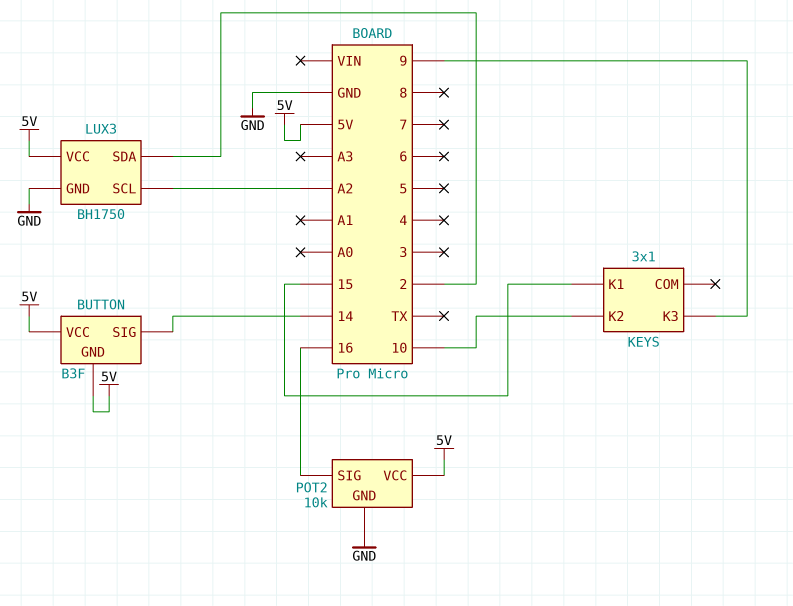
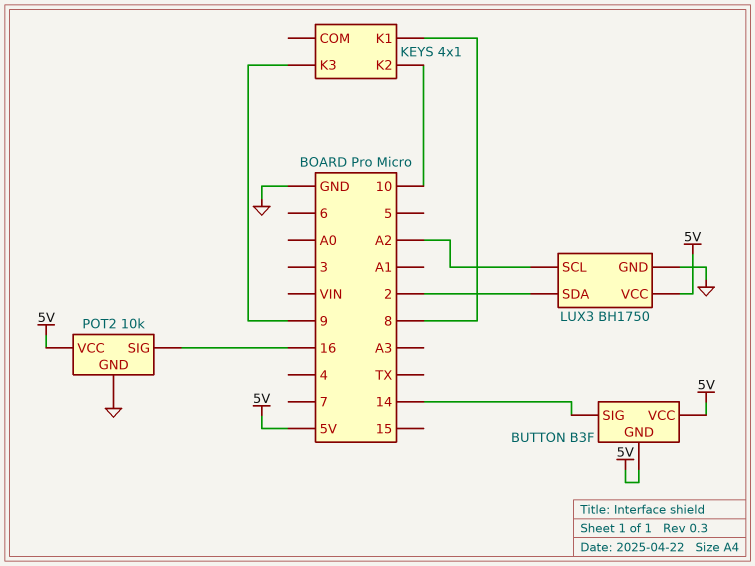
KEYS: 3x1 -> 4x1
KEYS pin K1: 15 -> 8

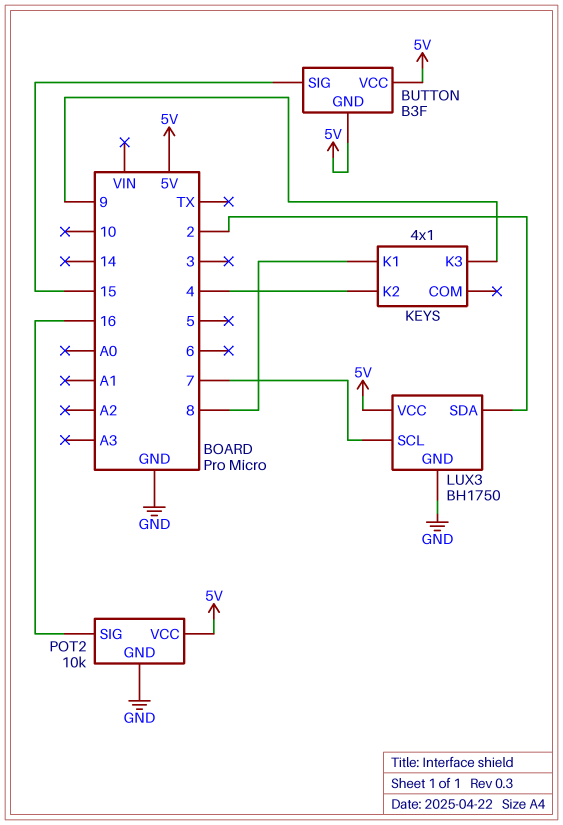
BUTTON pin SIG: 14 -> 15
KEYS pin K2: 10 -> 4
LUX3 pin SCL: A2 -> 7

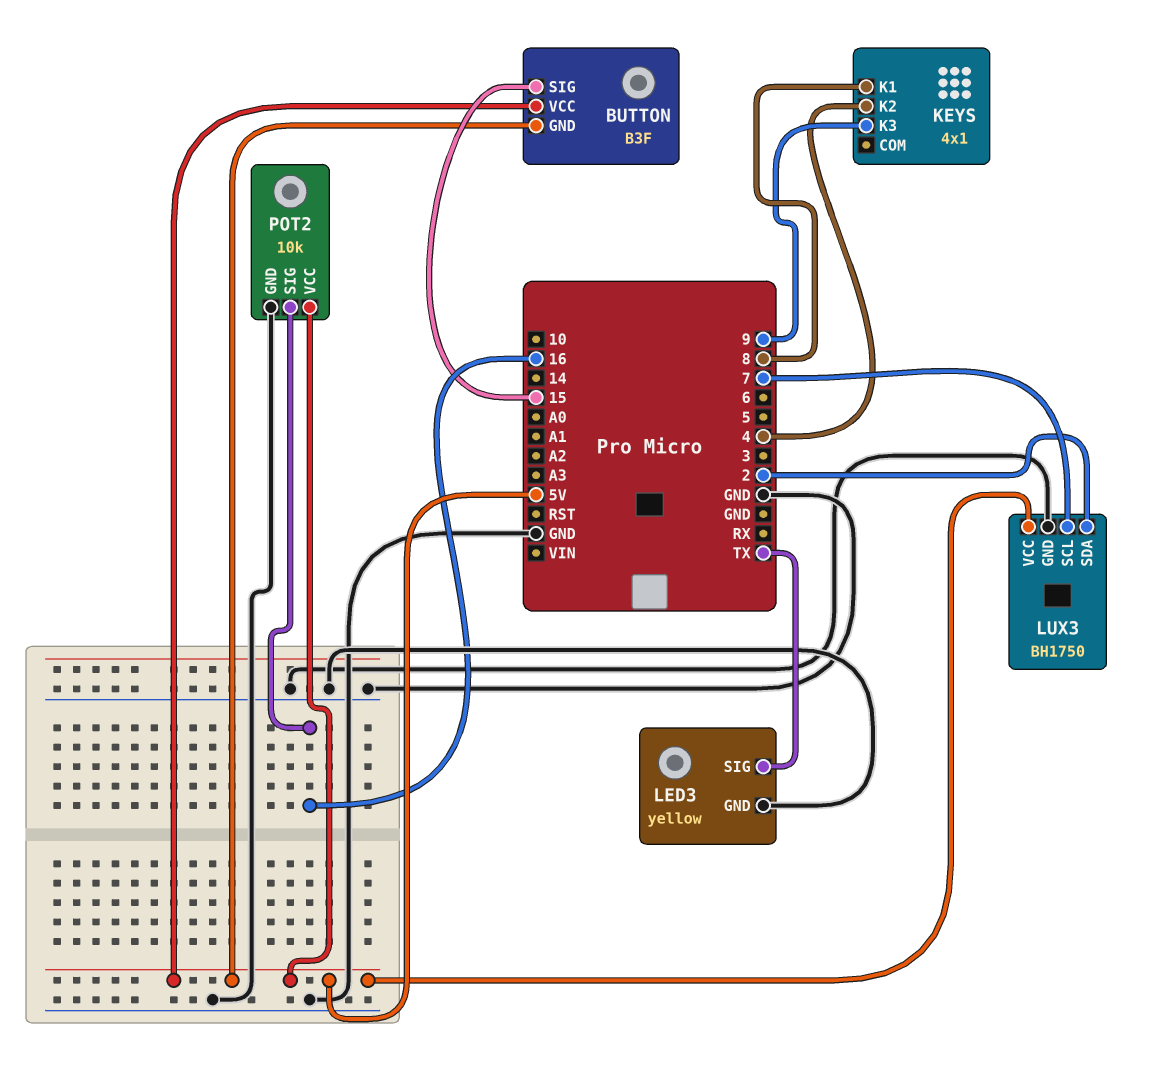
LED3: none -> yellow
LED3 pin GND: none -> GND
LED3 pin SIG: none -> TX

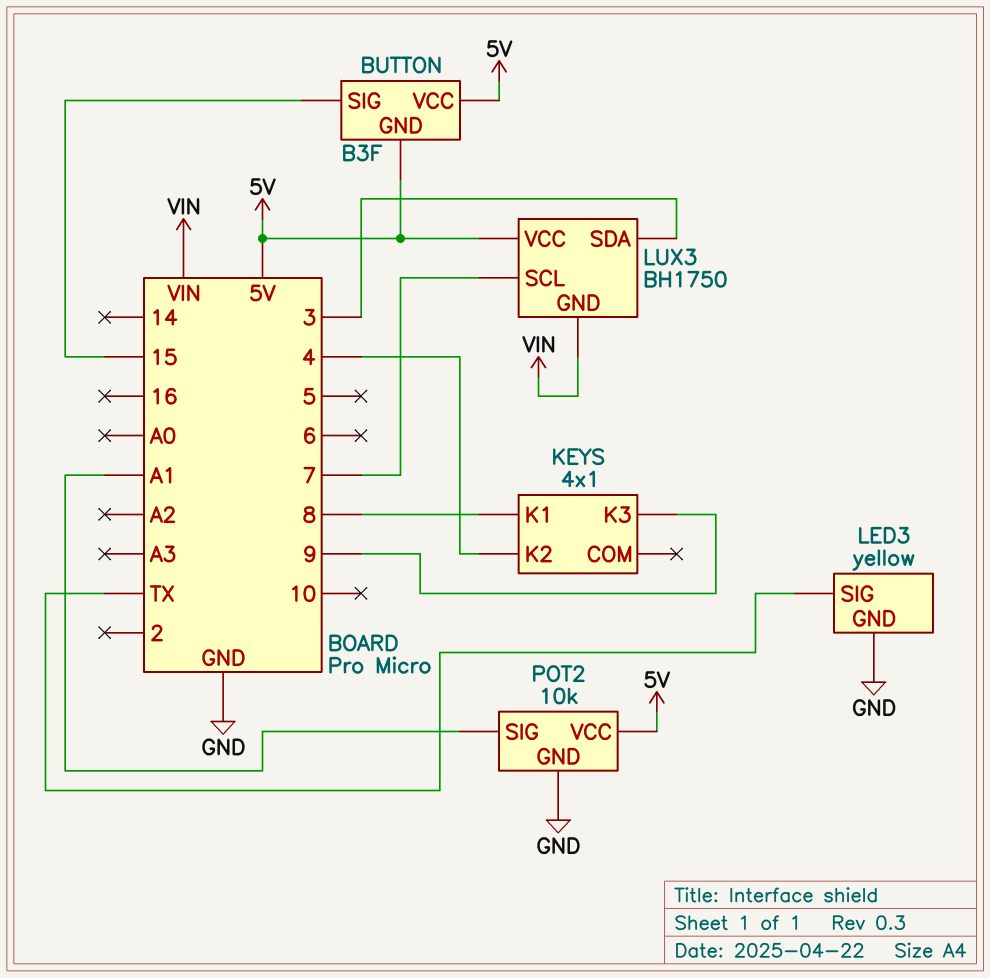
LUX3 pin GND: GND -> VIN
LUX3 pin SDA: 2 -> 3
POT2 pin SIG: 16 -> A1

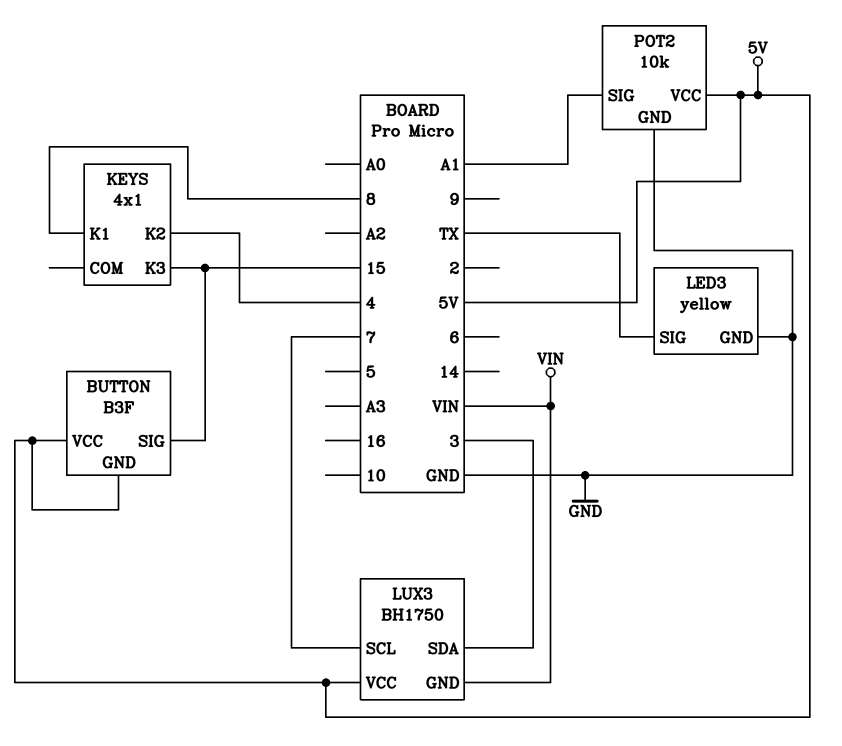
KEYS pin K3: 9 -> 15

